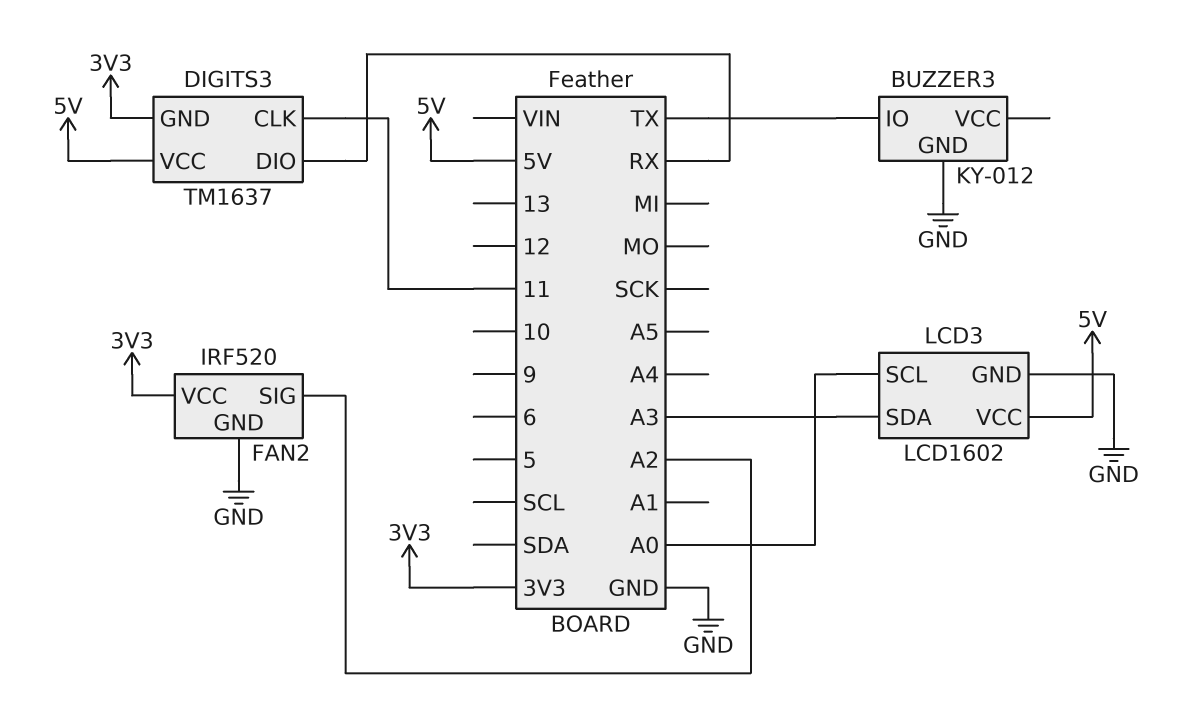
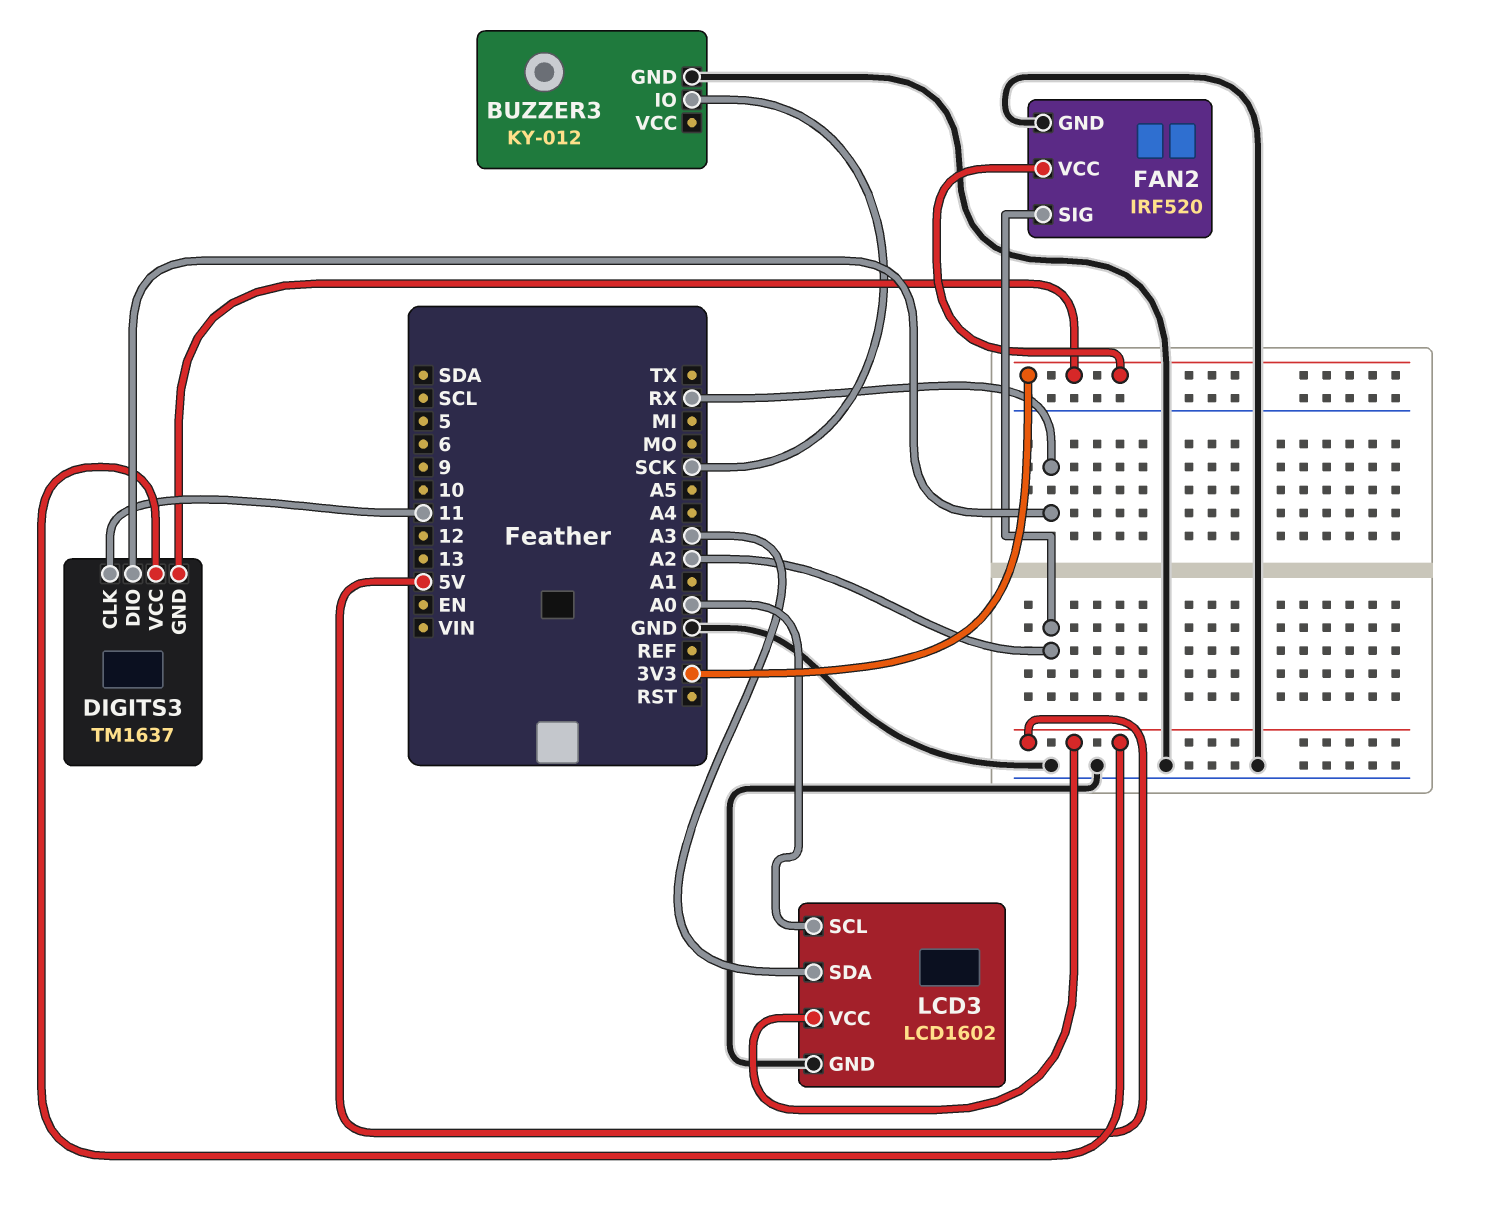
BUZZER3 pin IO: TX -> SCK

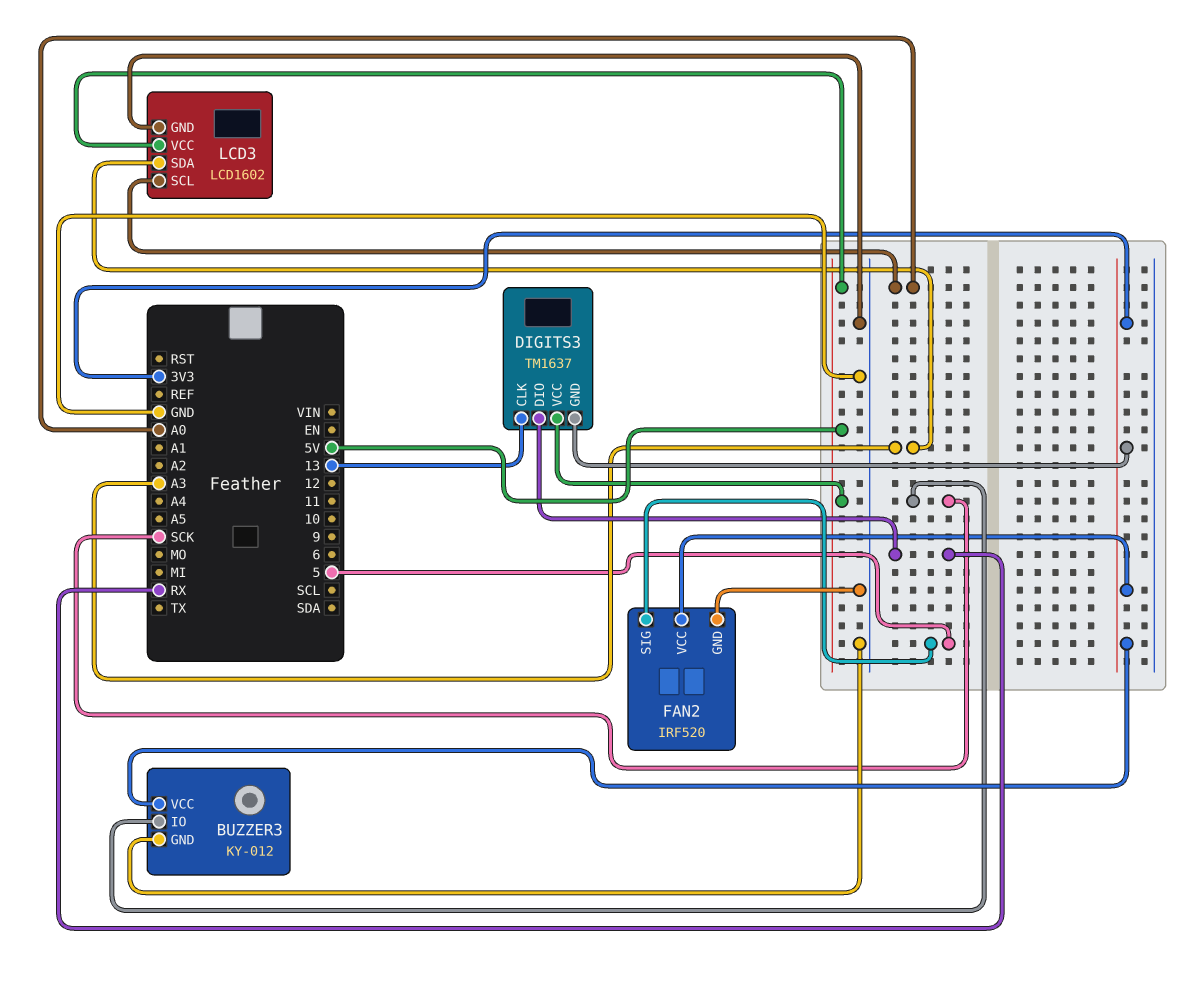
BUZZER3 pin VCC: none -> 3V3
DIGITS3 pin CLK: 11 -> 13
FAN2 pin SIG: A2 -> 5

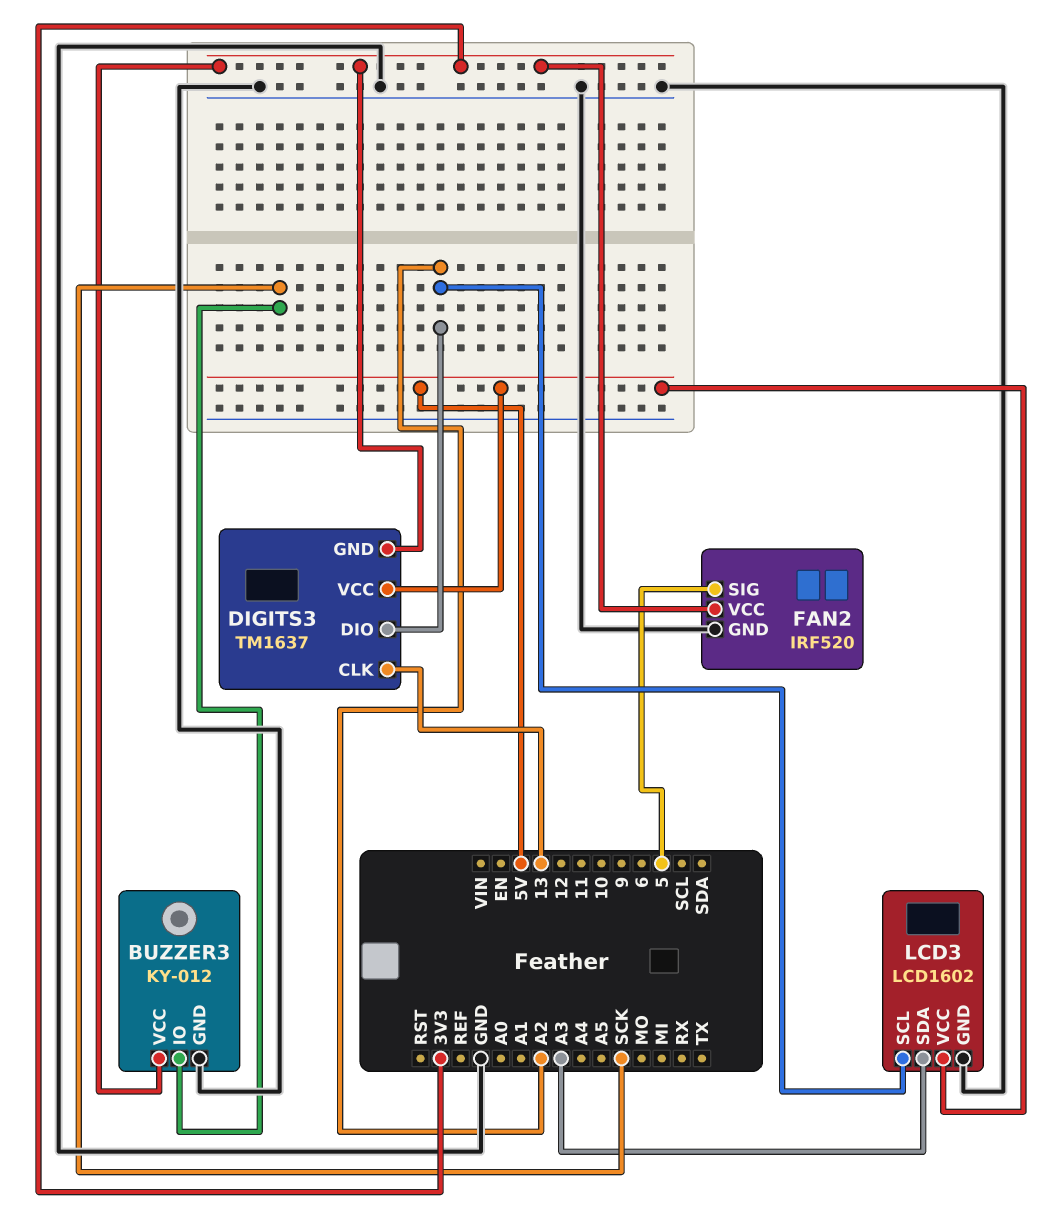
DIGITS3 pin DIO: RX -> A2
LCD3 pin SCL: A0 -> A2

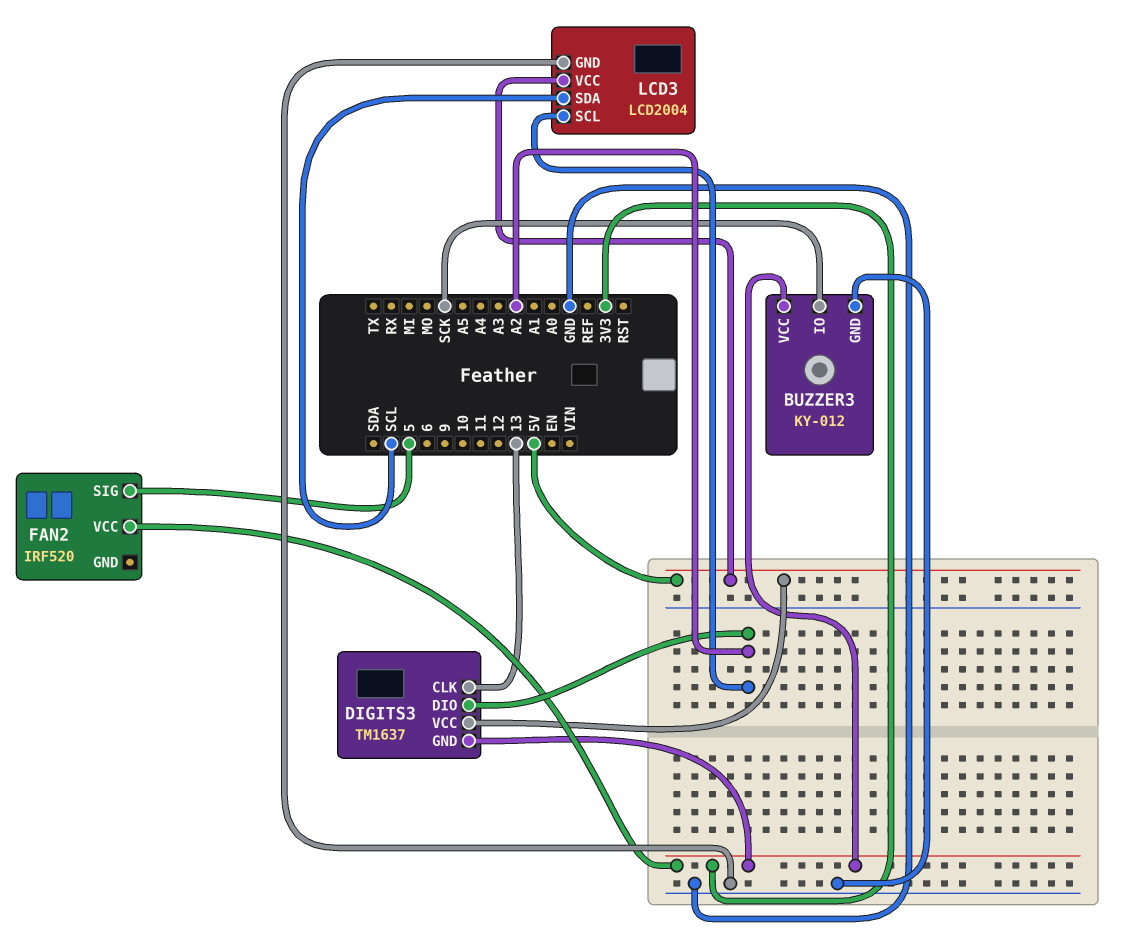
FAN2 pin GND: GND -> none
LCD3: LCD1602 -> LCD2004
LCD3 pin SDA: A3 -> SCL

